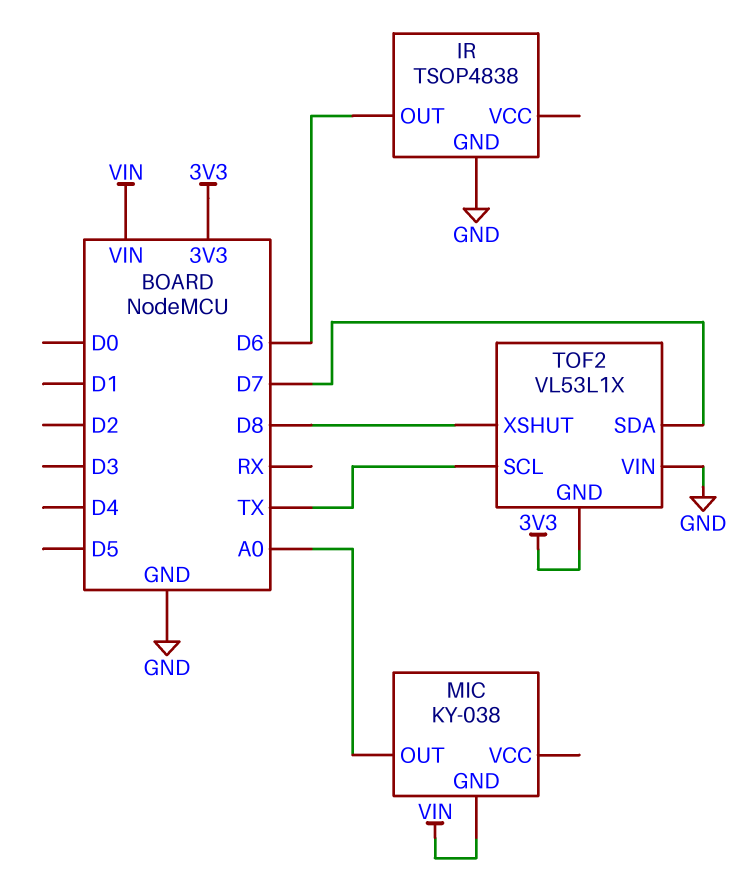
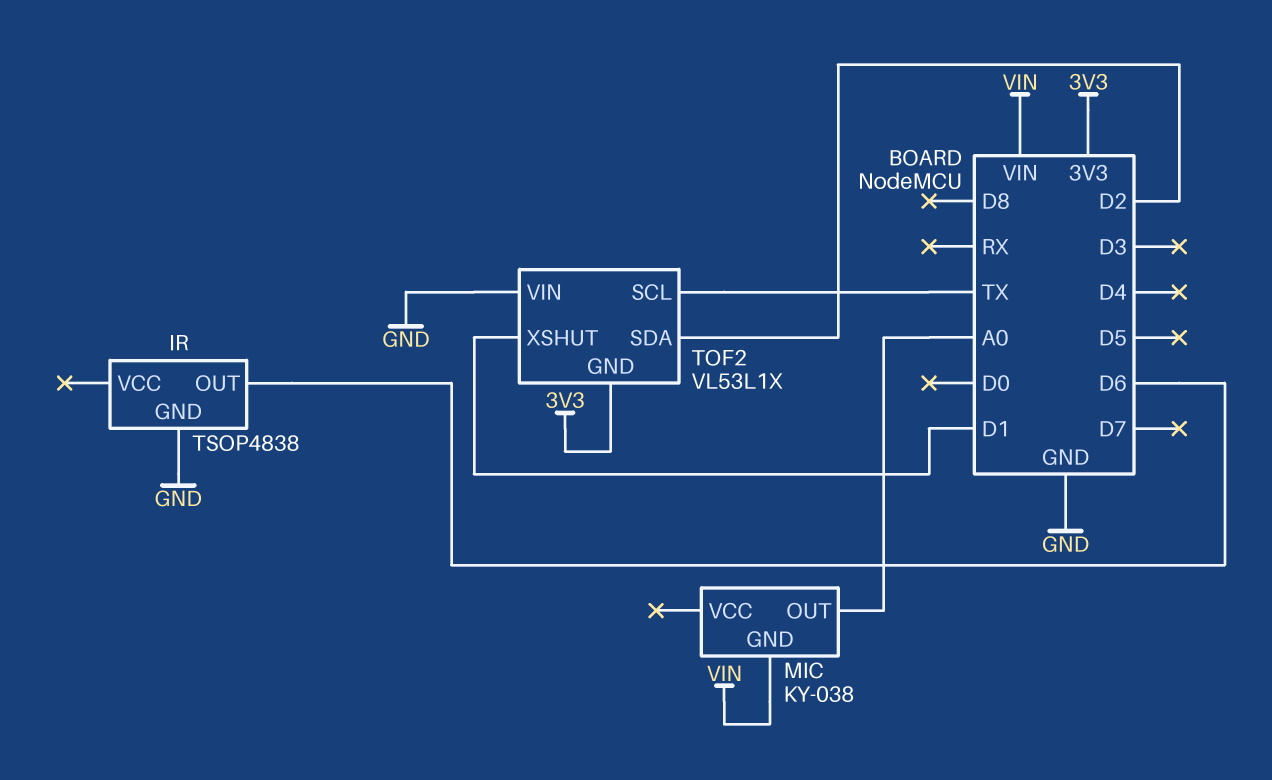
TOF2 pin SDA: D7 -> D2
TOF2 pin XSHUT: D8 -> D1

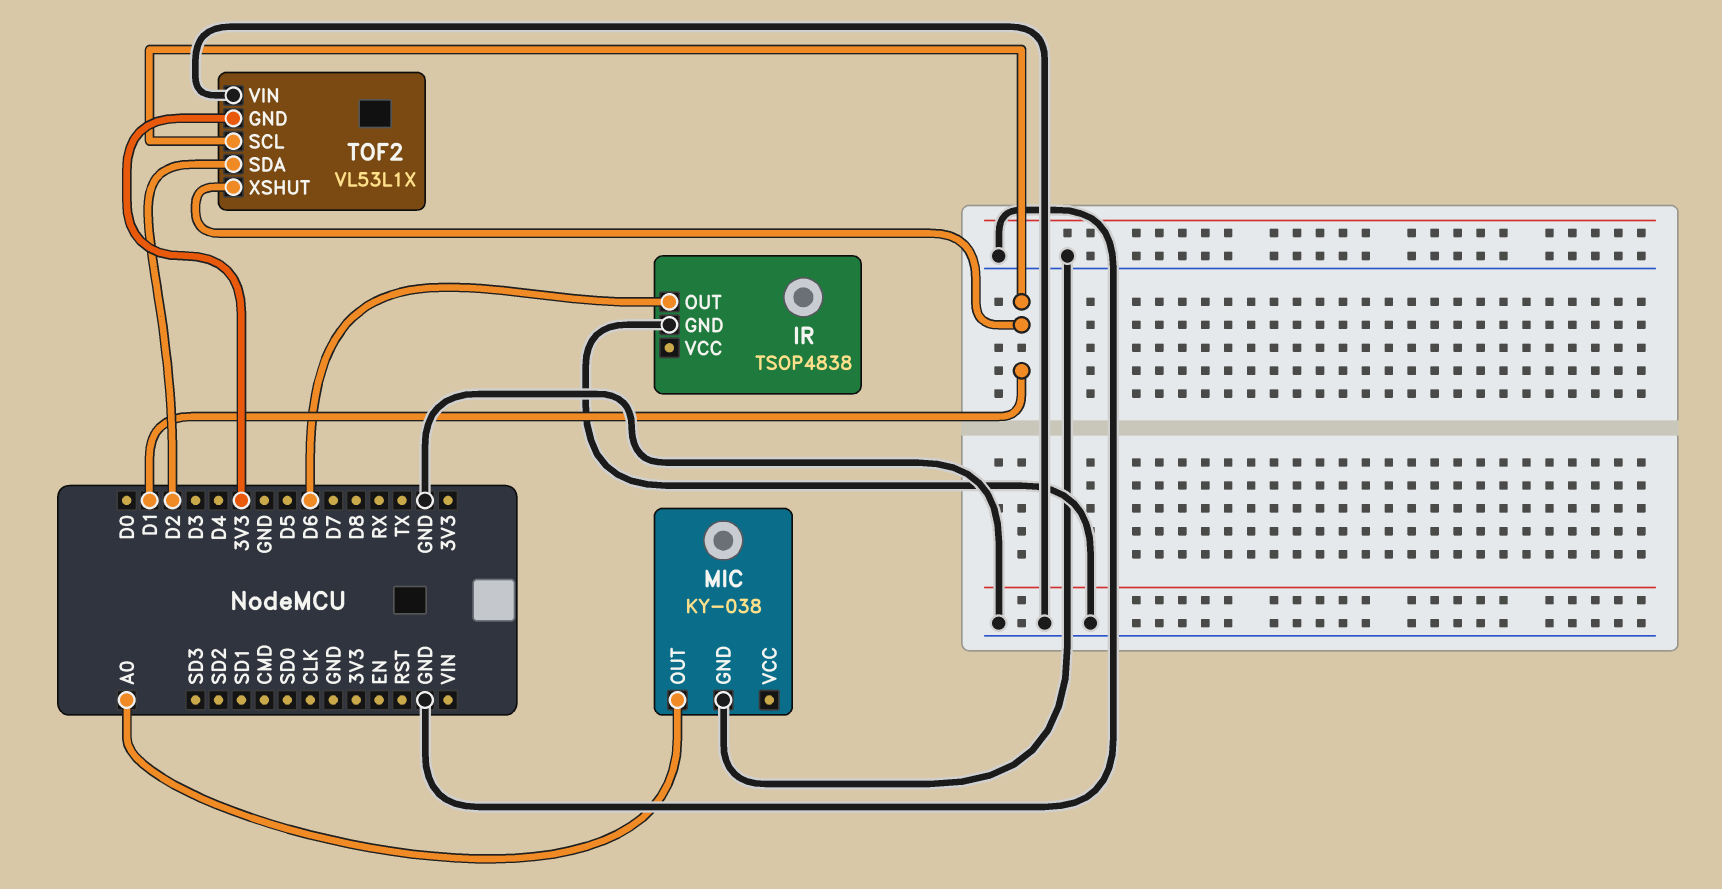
MIC pin GND: VIN -> GND
TOF2 pin SCL: TX -> D1

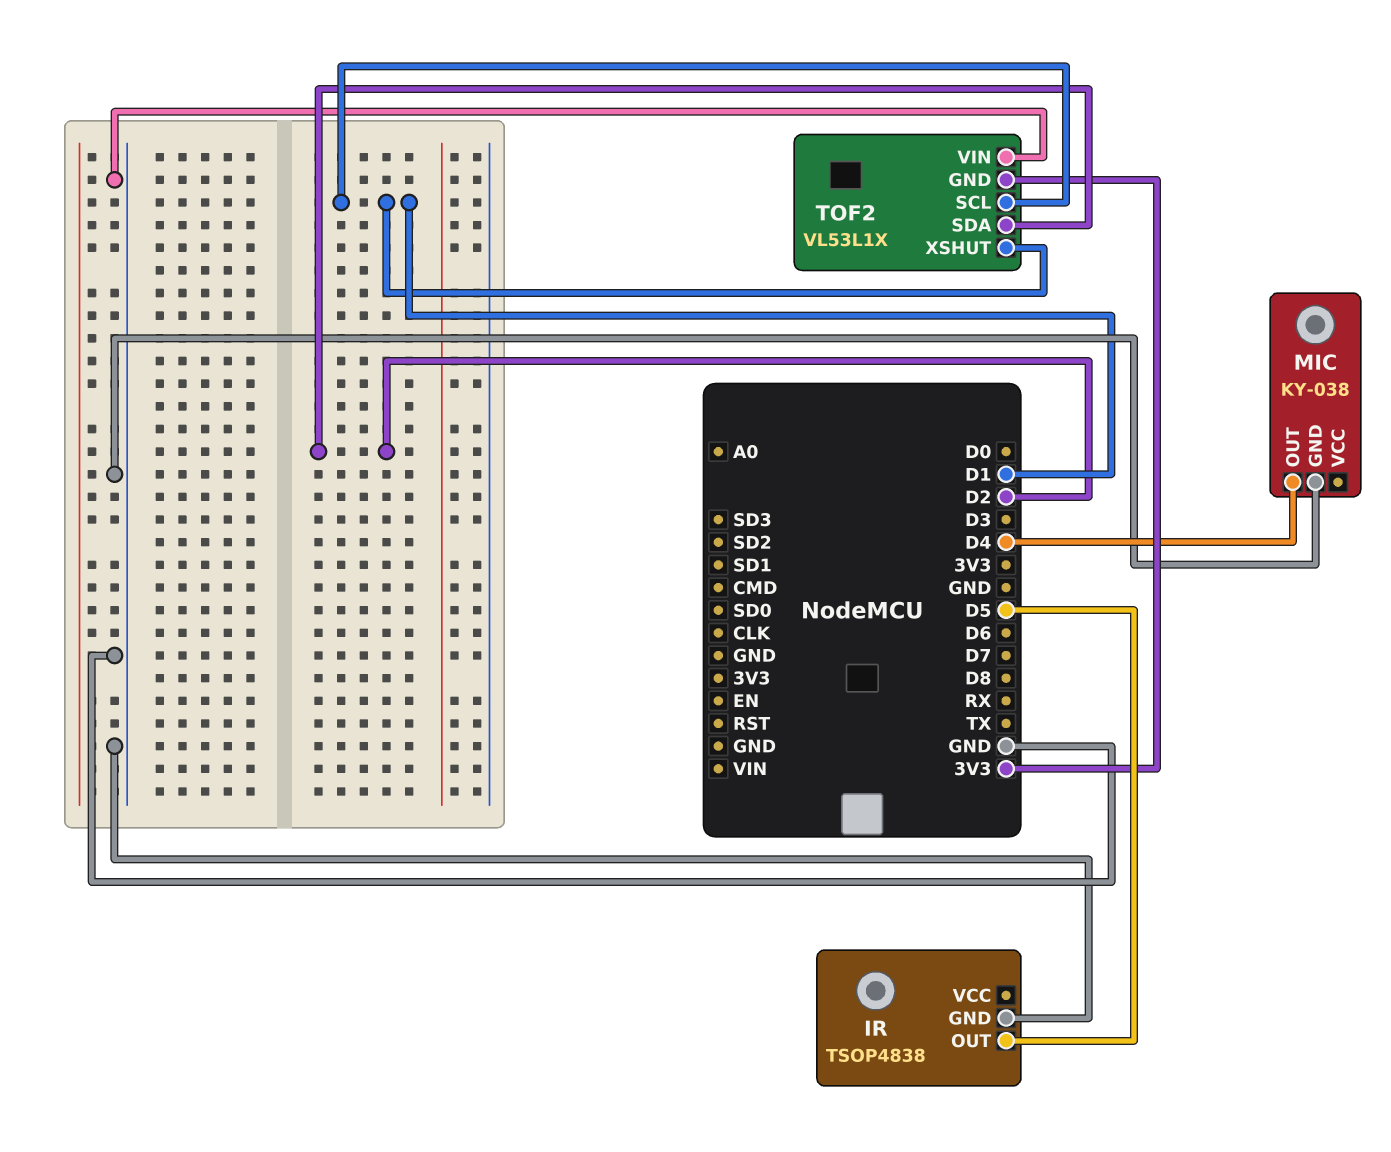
IR pin OUT: D6 -> D5
MIC pin OUT: A0 -> D4

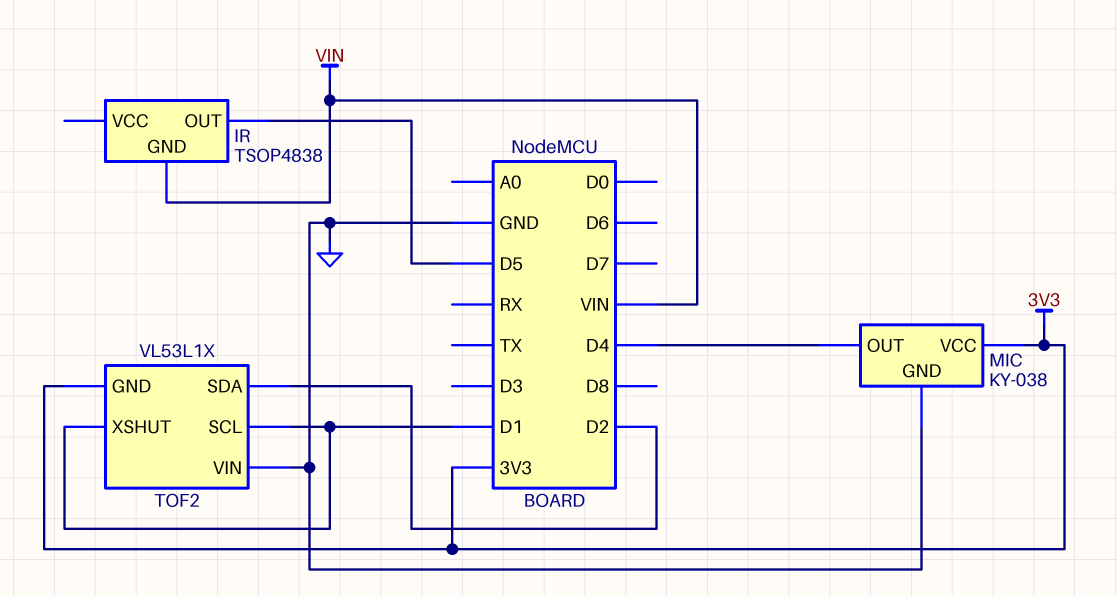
IR pin GND: GND -> VIN
MIC pin VCC: none -> 3V3

